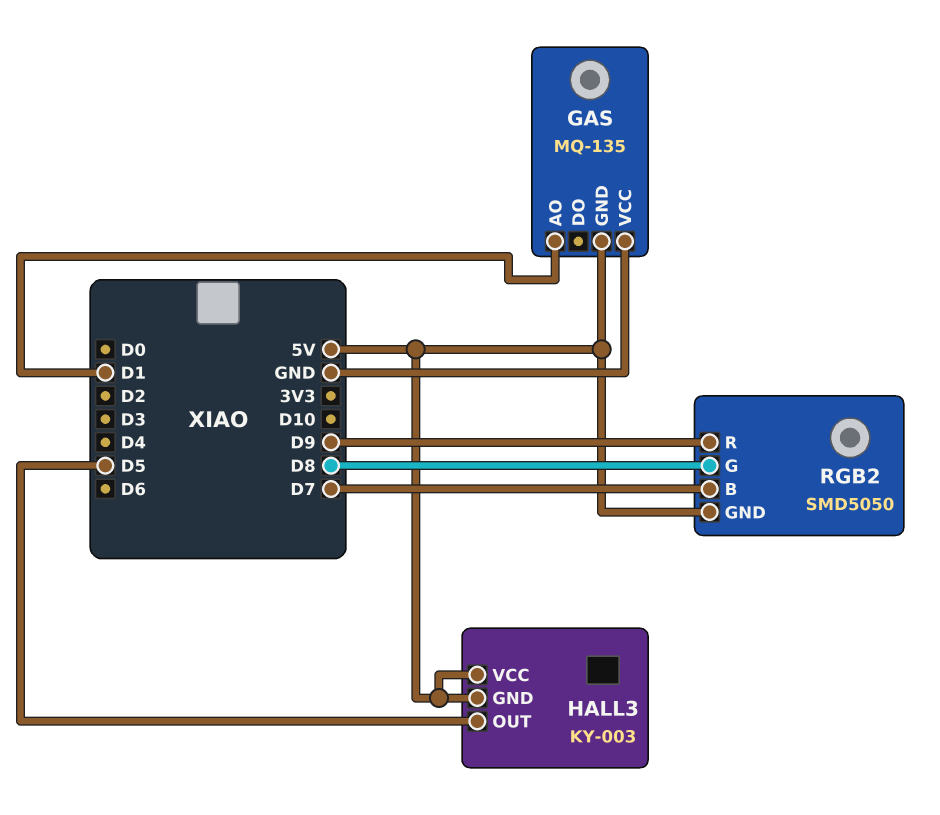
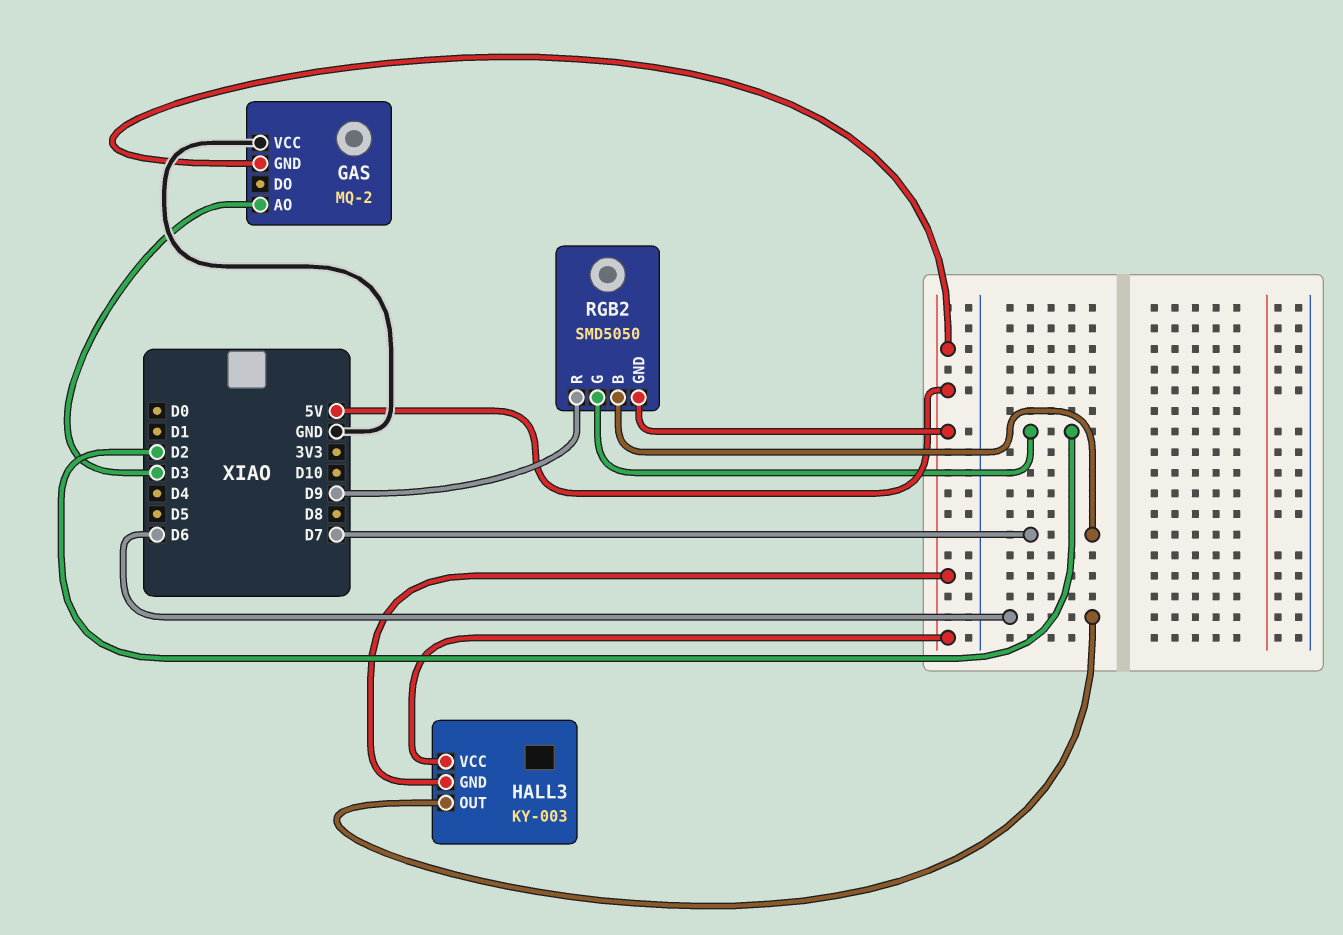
GAS: MQ-135 -> MQ-2
GAS pin AO: D1 -> D3
HALL3 pin OUT: D5 -> D6
RGB2 pin G: D8 -> D2

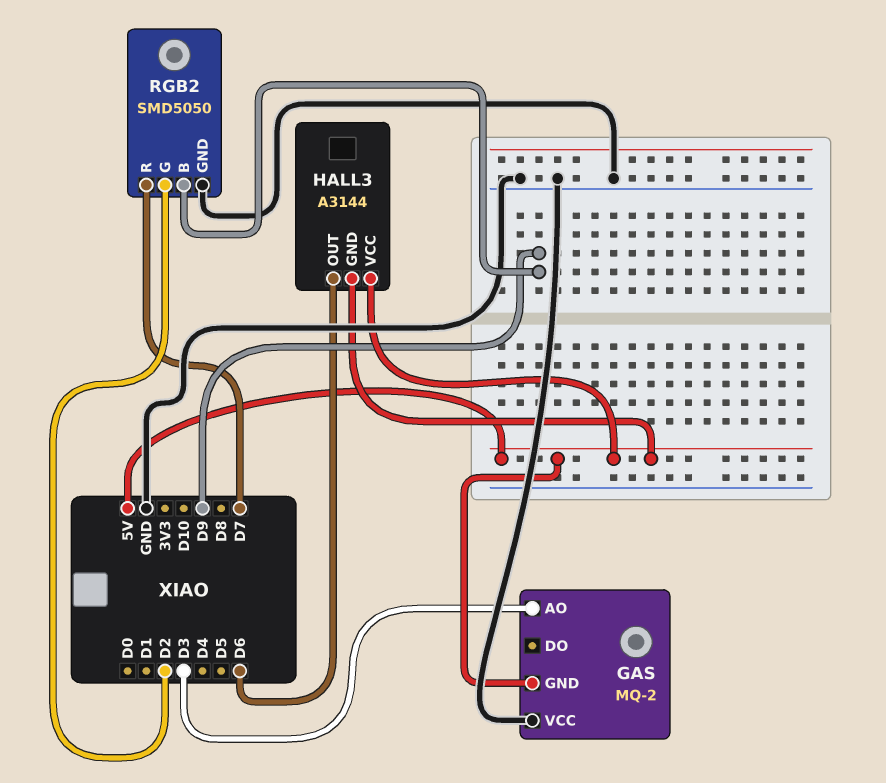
HALL3: KY-003 -> A3144
RGB2 pin B: D7 -> D9
RGB2 pin GND: 5V -> GND
RGB2 pin R: D9 -> D7

